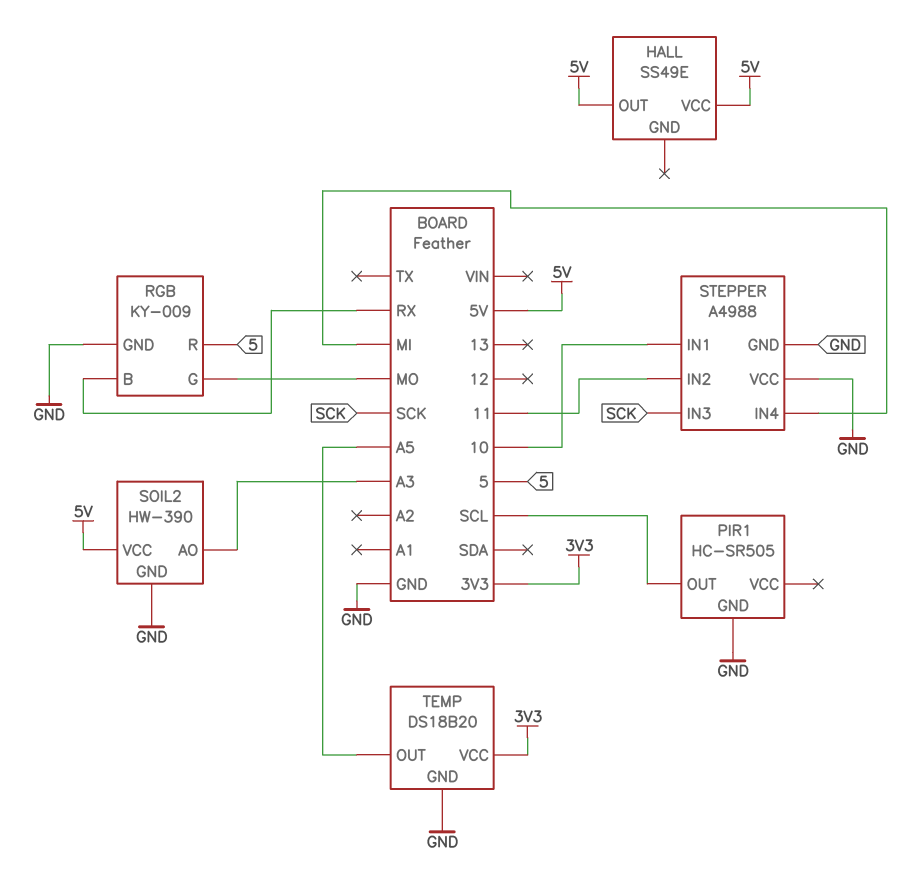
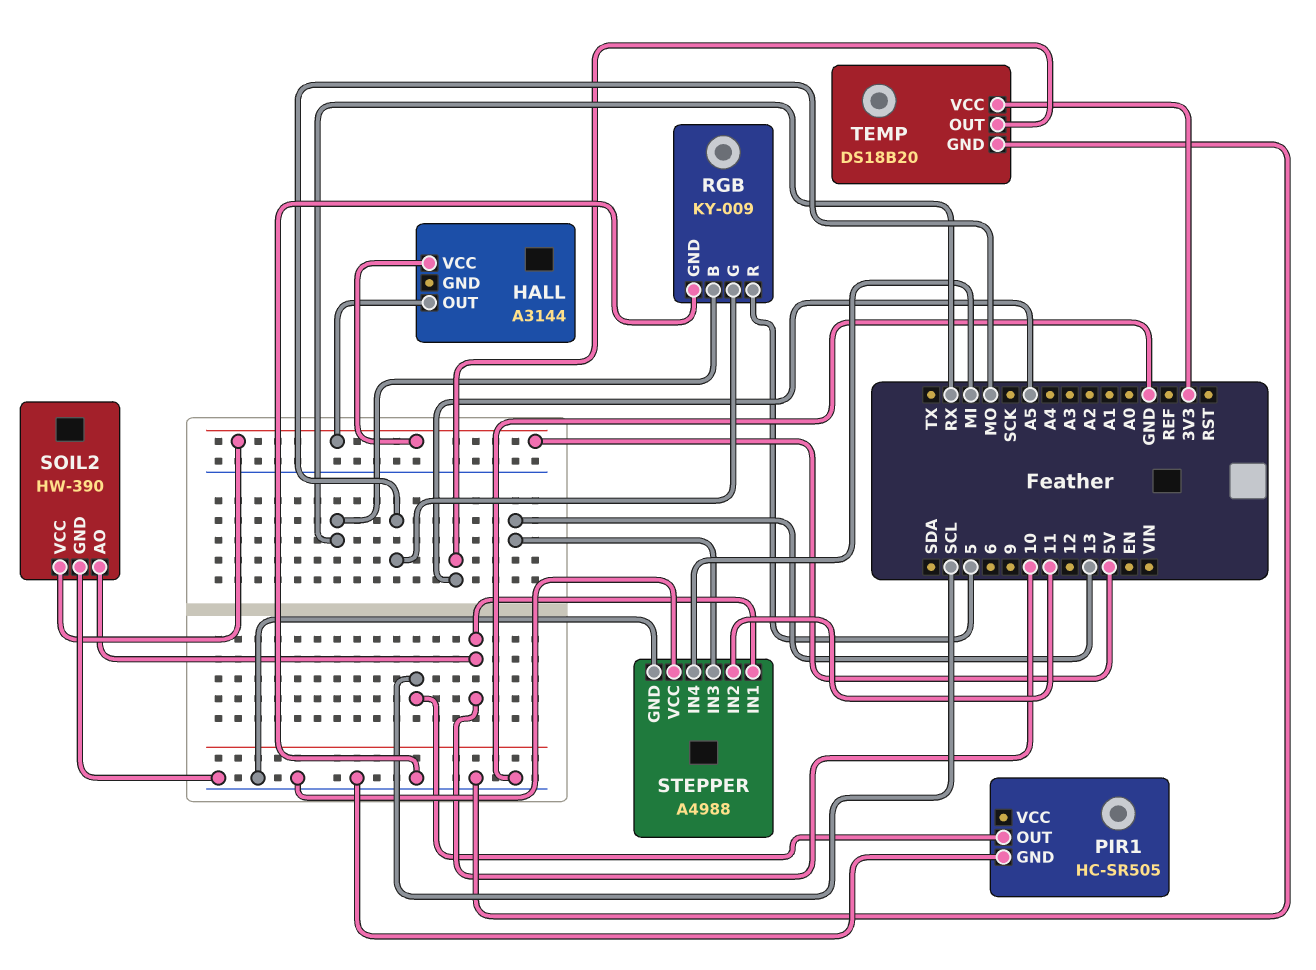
HALL: SS49E -> A3144
SOIL2 pin AO: A3 -> 10
STEPPER pin IN3: SCK -> 13

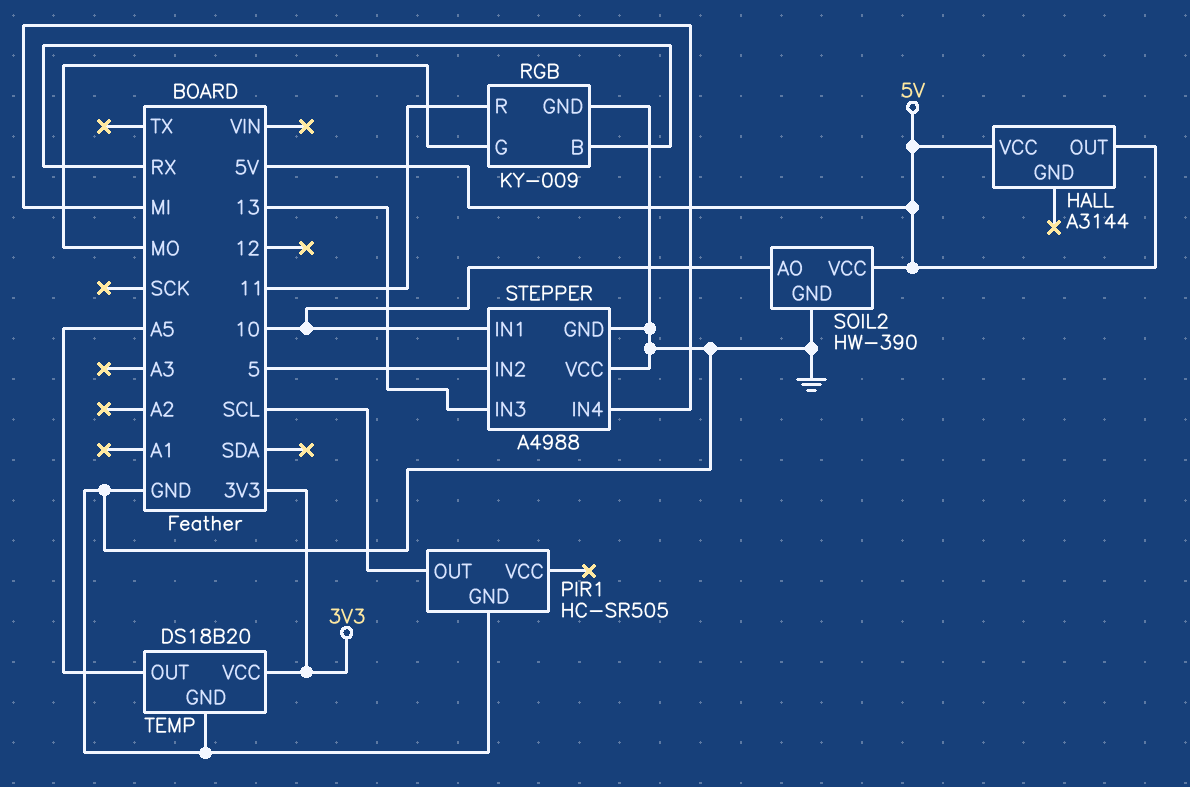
RGB pin R: 5 -> 11
STEPPER pin IN2: 11 -> 5

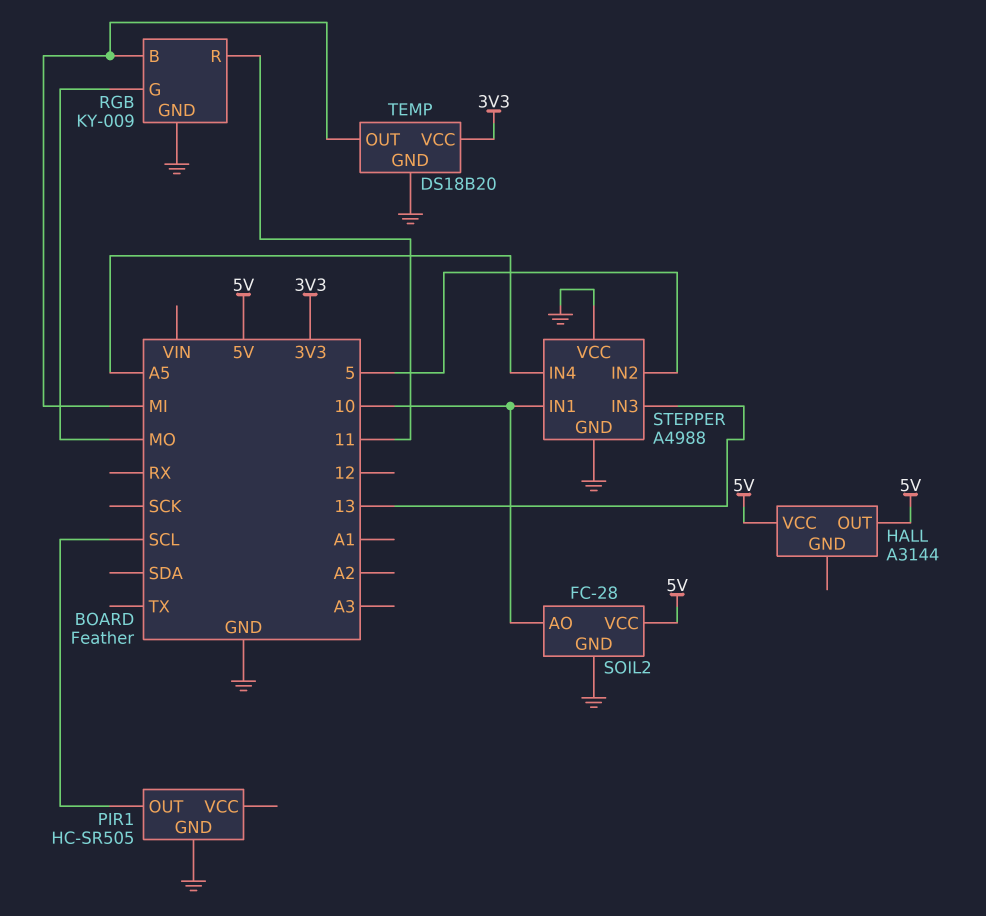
RGB pin B: RX -> MI
SOIL2: HW-390 -> FC-28
STEPPER pin IN4: MI -> A5
TEMP pin OUT: A5 -> MI

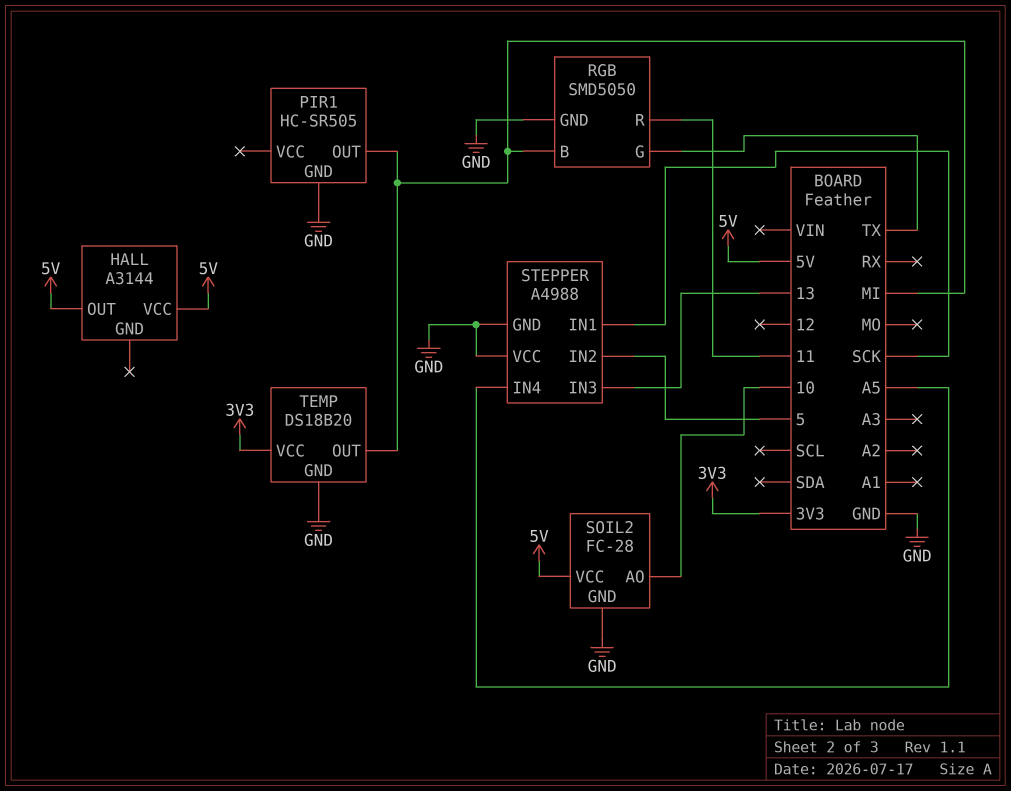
PIR1 pin OUT: SCL -> MI
RGB: KY-009 -> SMD5050
RGB pin G: MO -> TX
STEPPER pin IN1: 10 -> SCK

